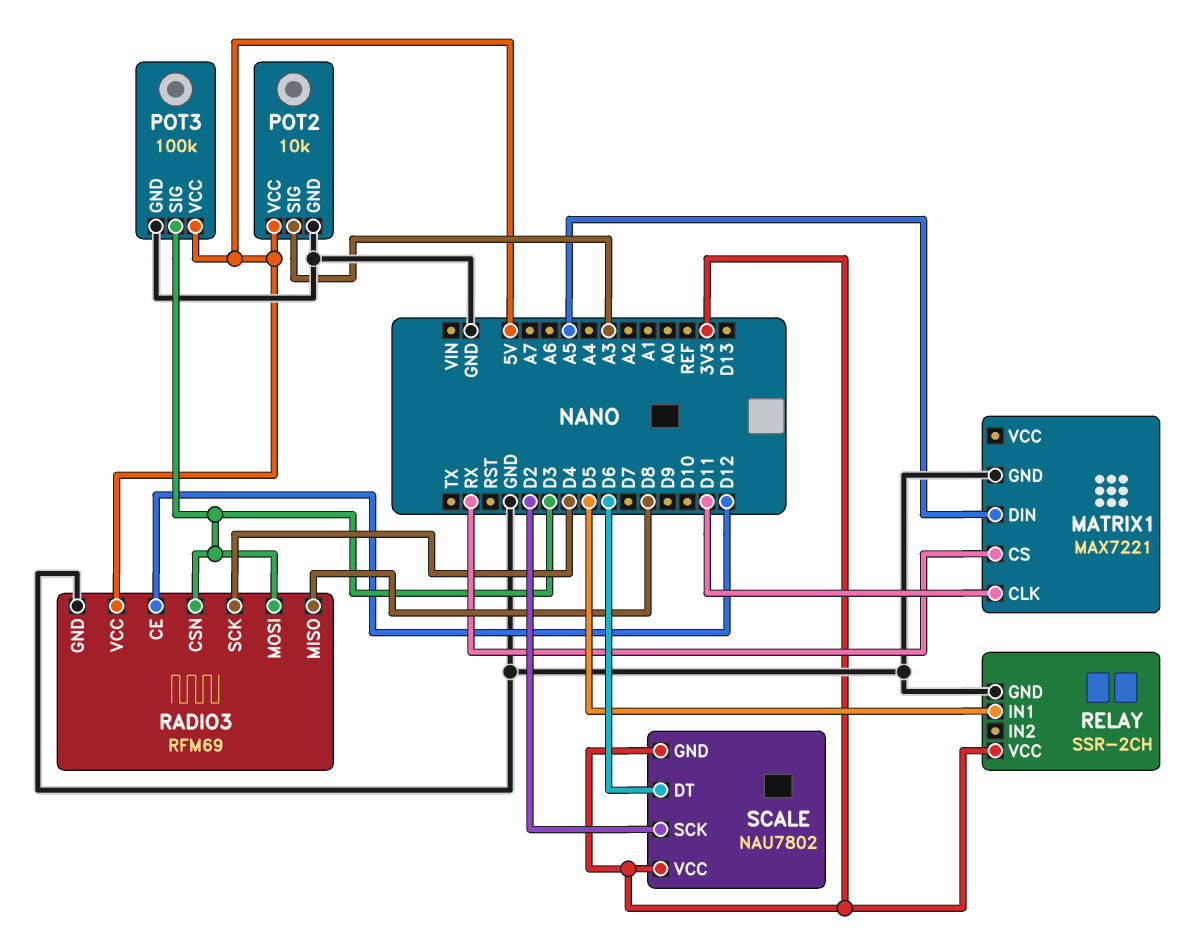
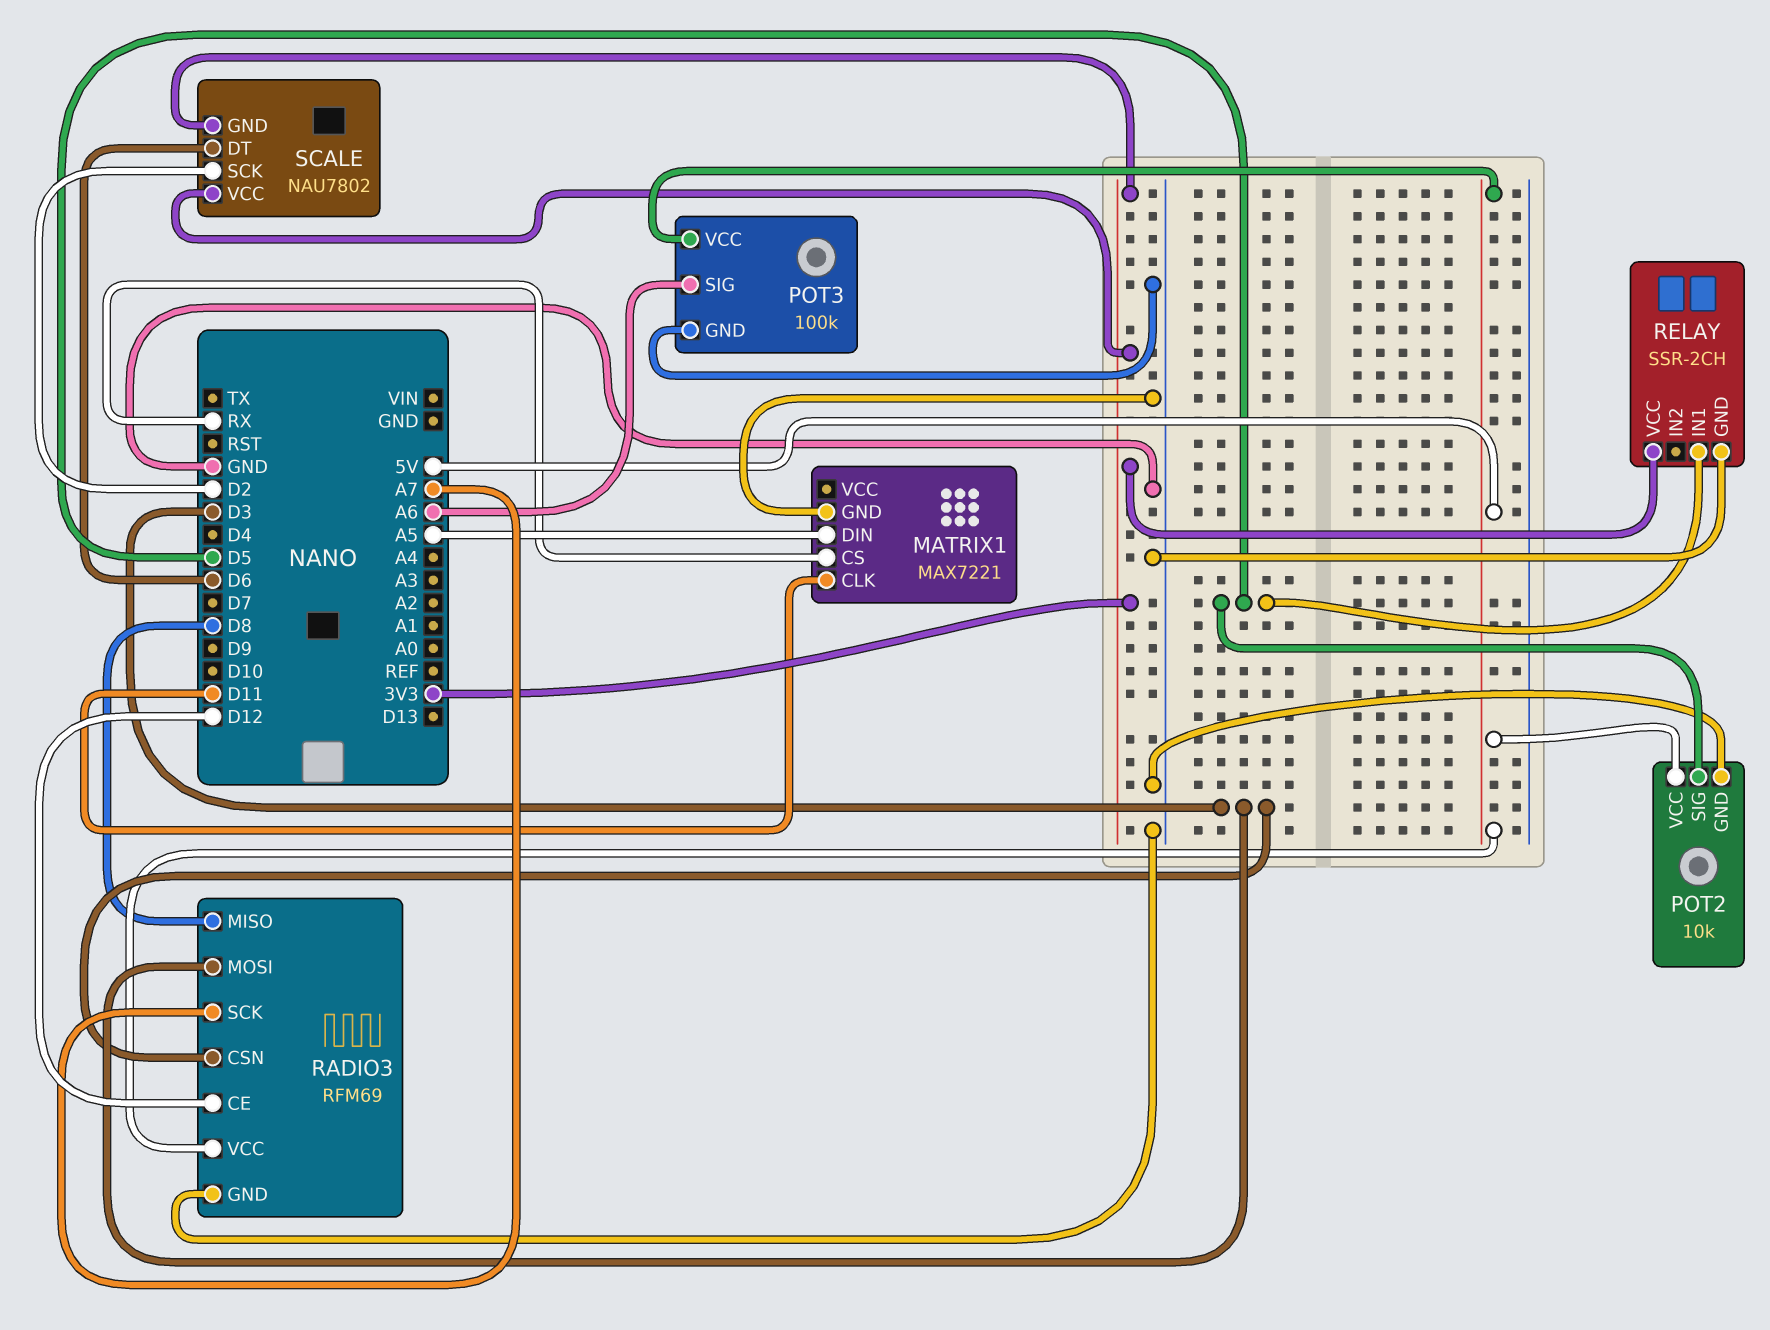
POT2 pin SIG: A3 -> D5
POT3 pin SIG: D3 -> A6
RADIO3 pin SCK: D4 -> A7

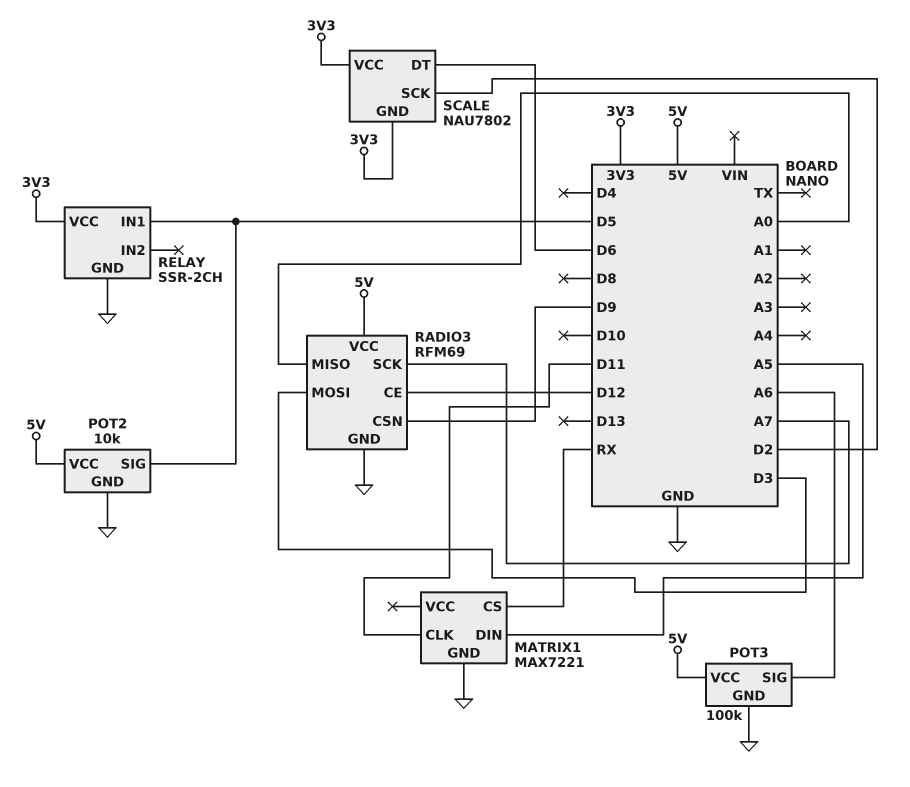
RADIO3 pin CSN: D3 -> D9
RADIO3 pin MISO: D8 -> A0

